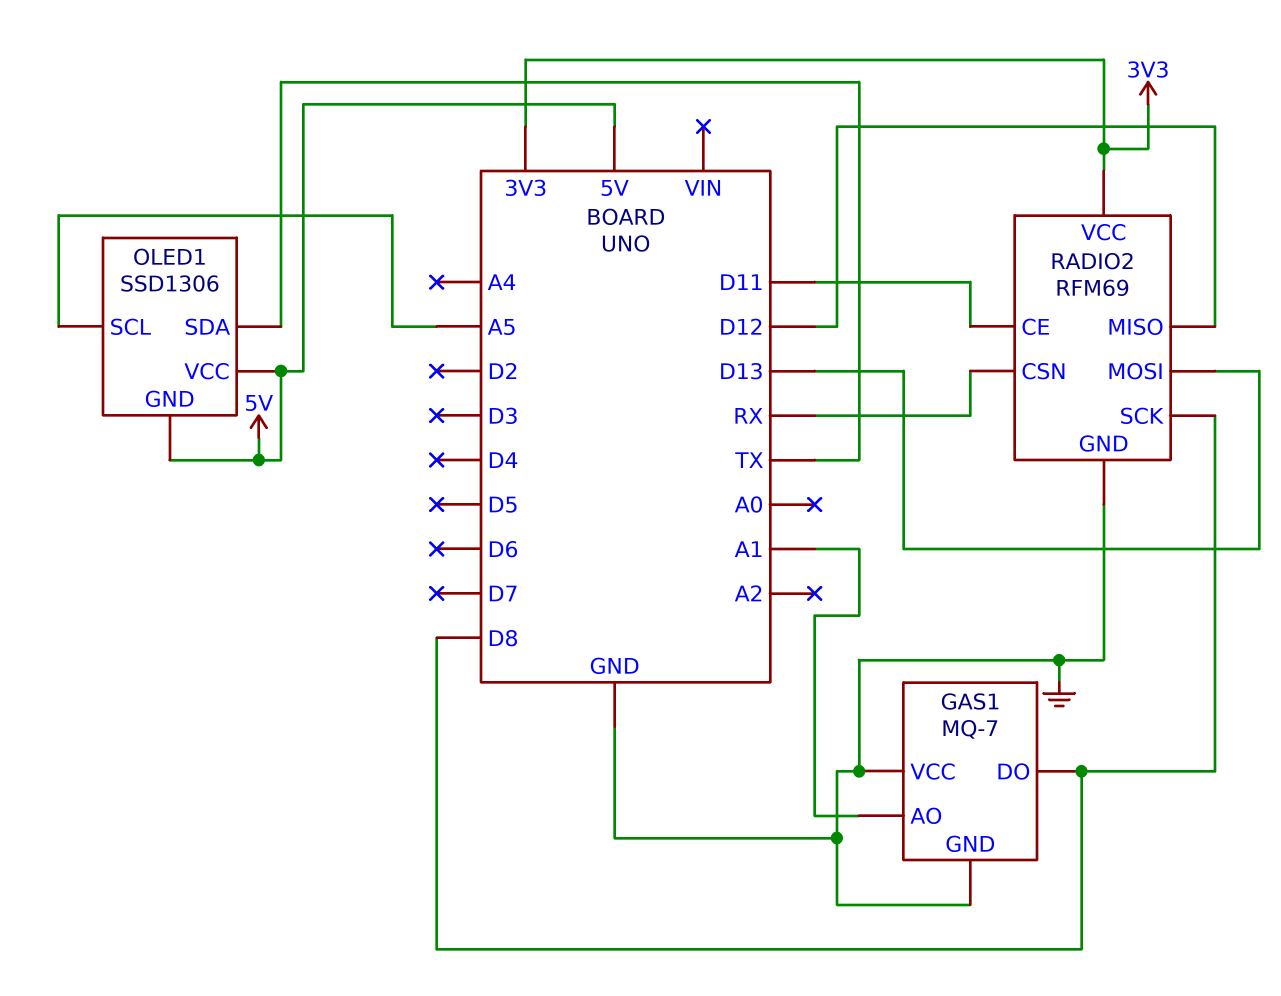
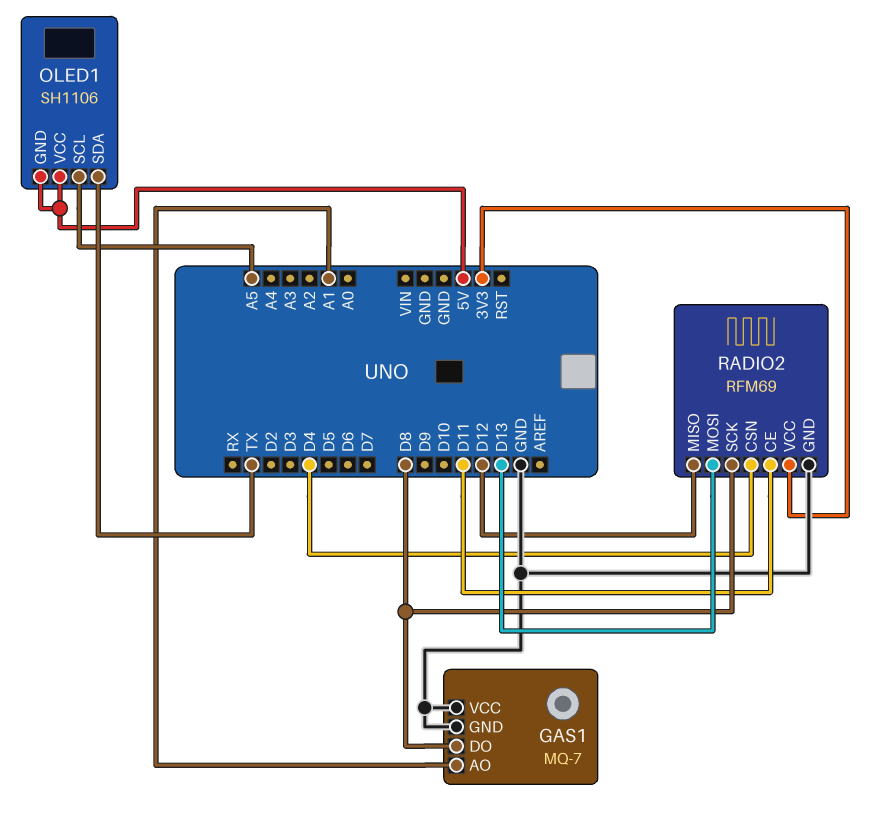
OLED1: SSD1306 -> SH1106
RADIO2 pin CSN: RX -> D4

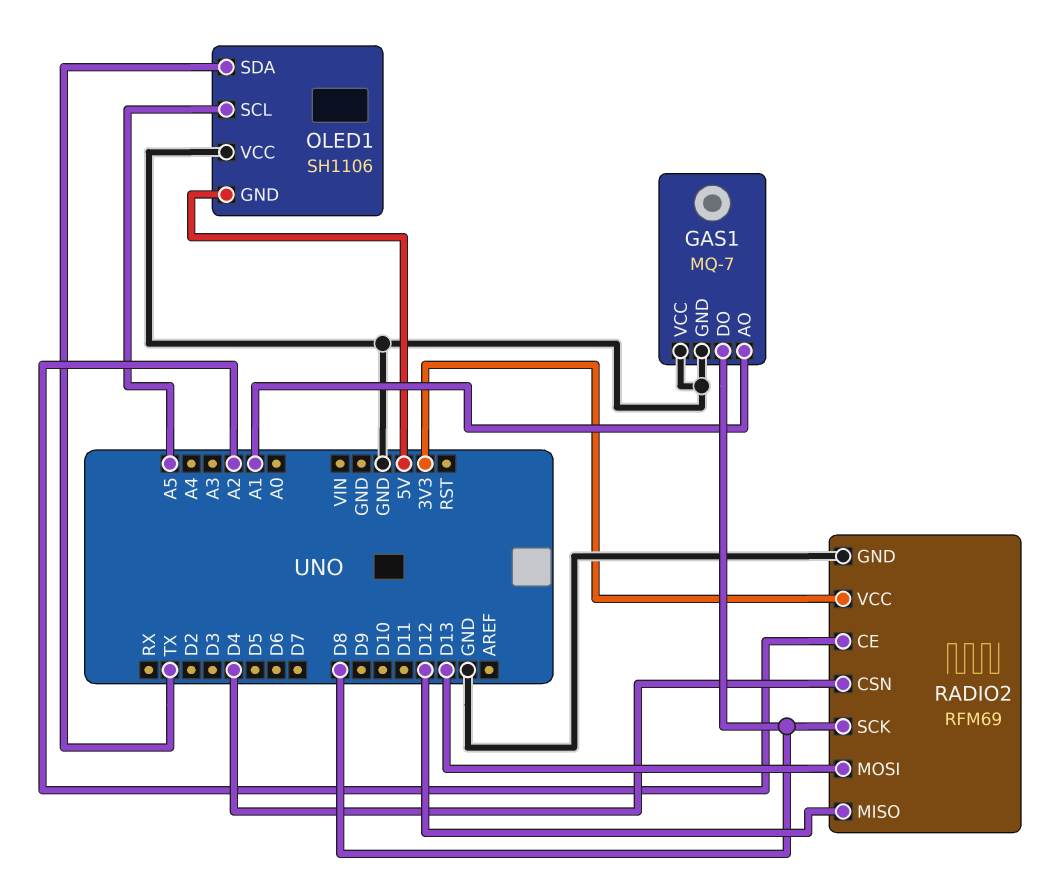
OLED1 pin VCC: 5V -> GND
RADIO2 pin CE: D11 -> A2

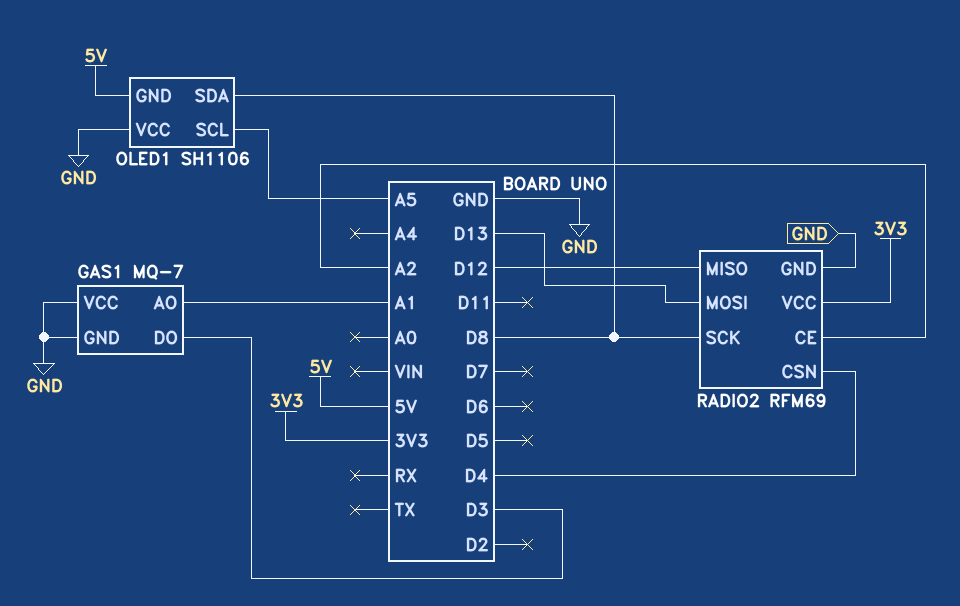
GAS1 pin DO: D8 -> D3
OLED1 pin SDA: TX -> D8

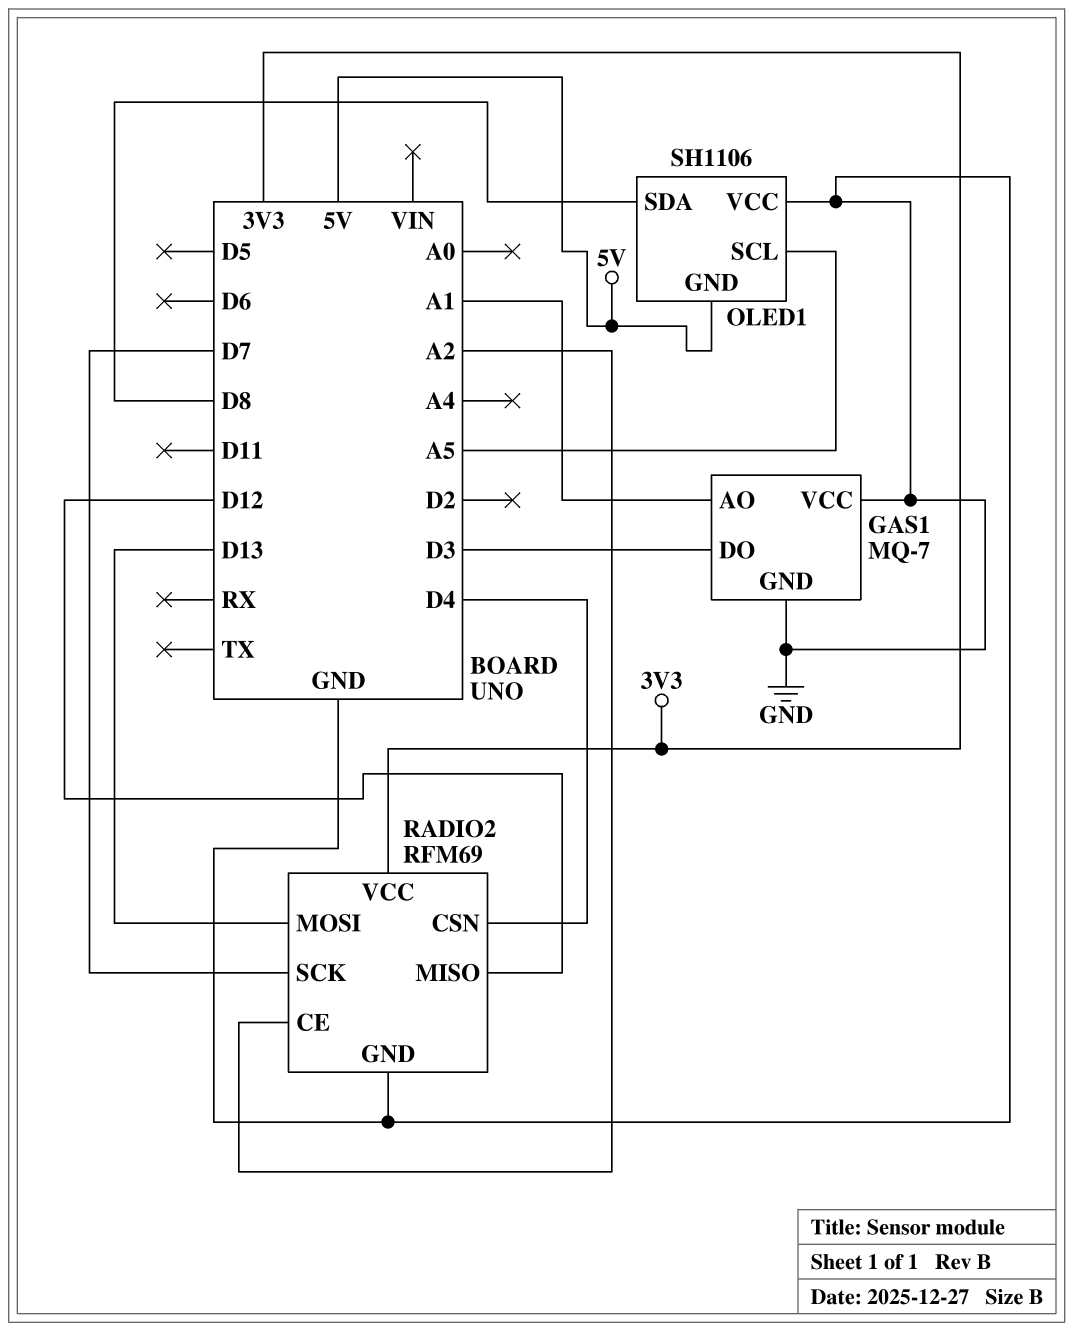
RADIO2 pin SCK: D8 -> D7

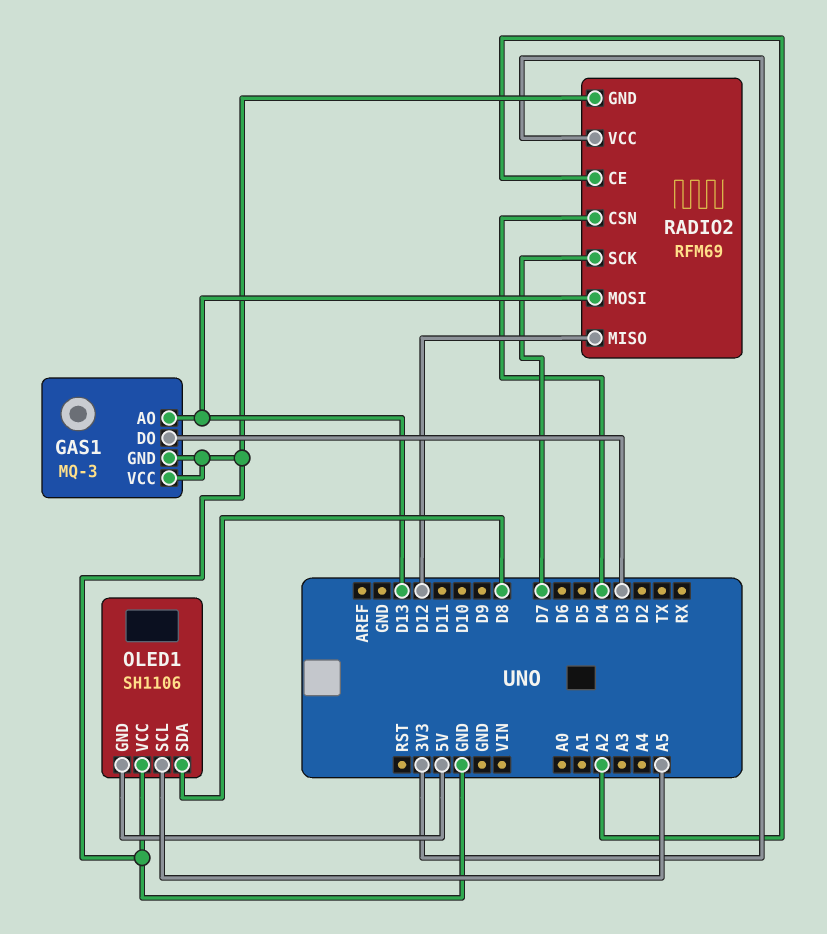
GAS1: MQ-7 -> MQ-3
GAS1 pin AO: A1 -> D13

